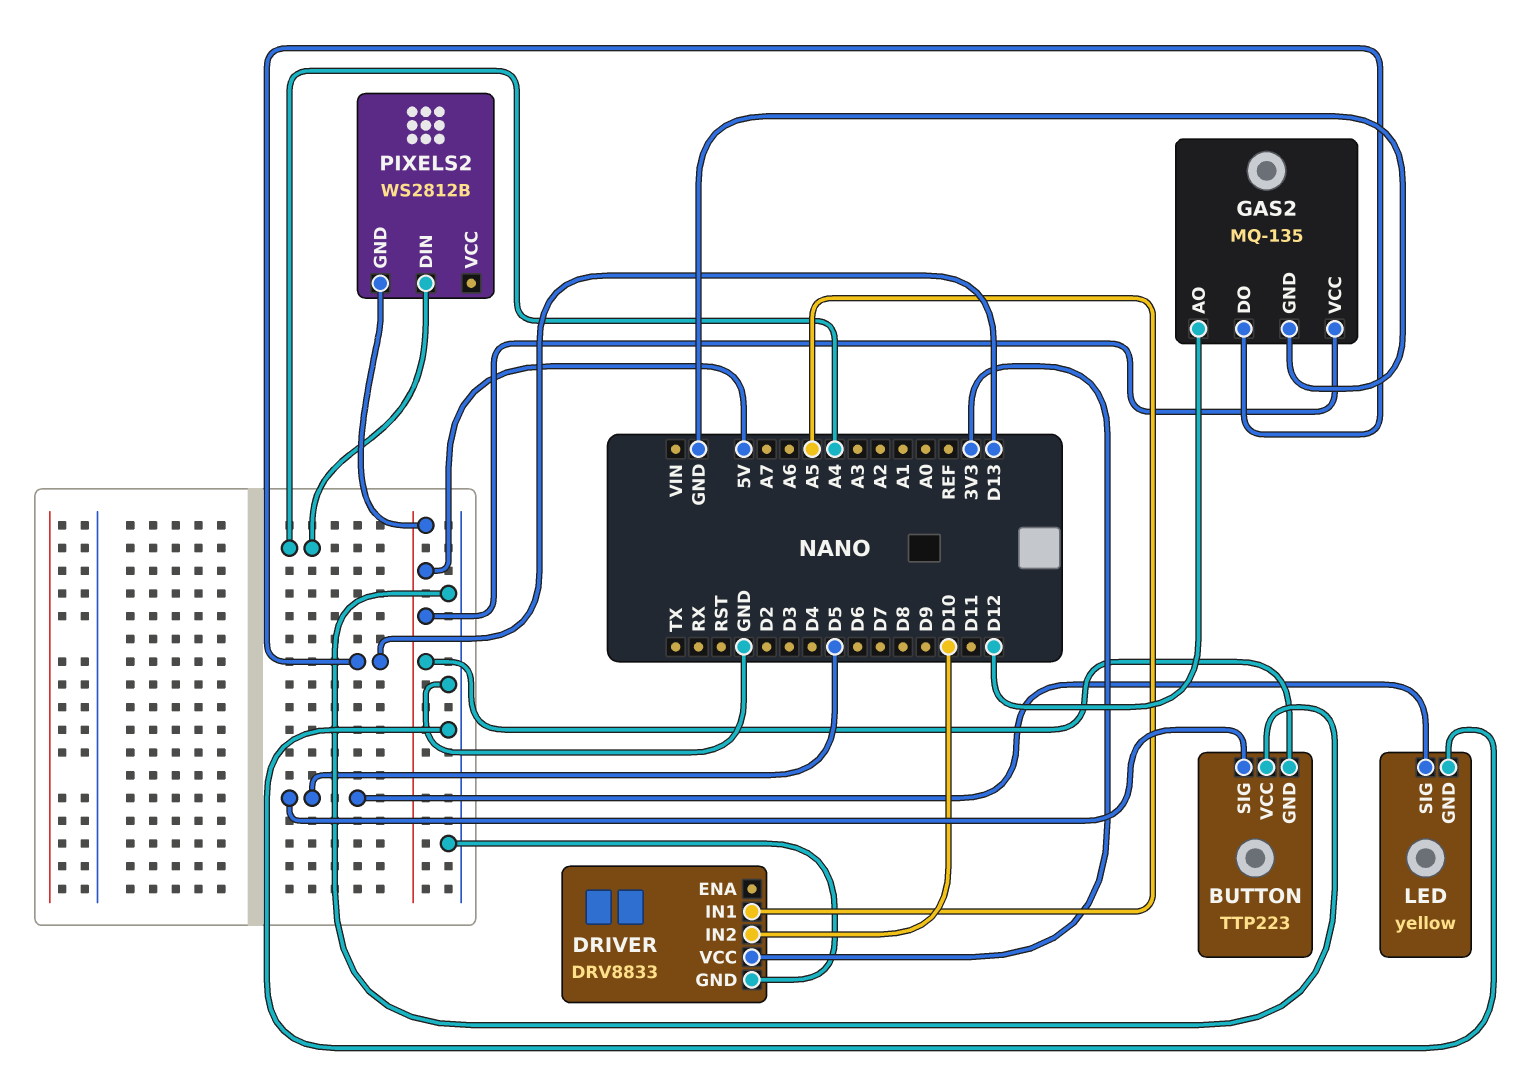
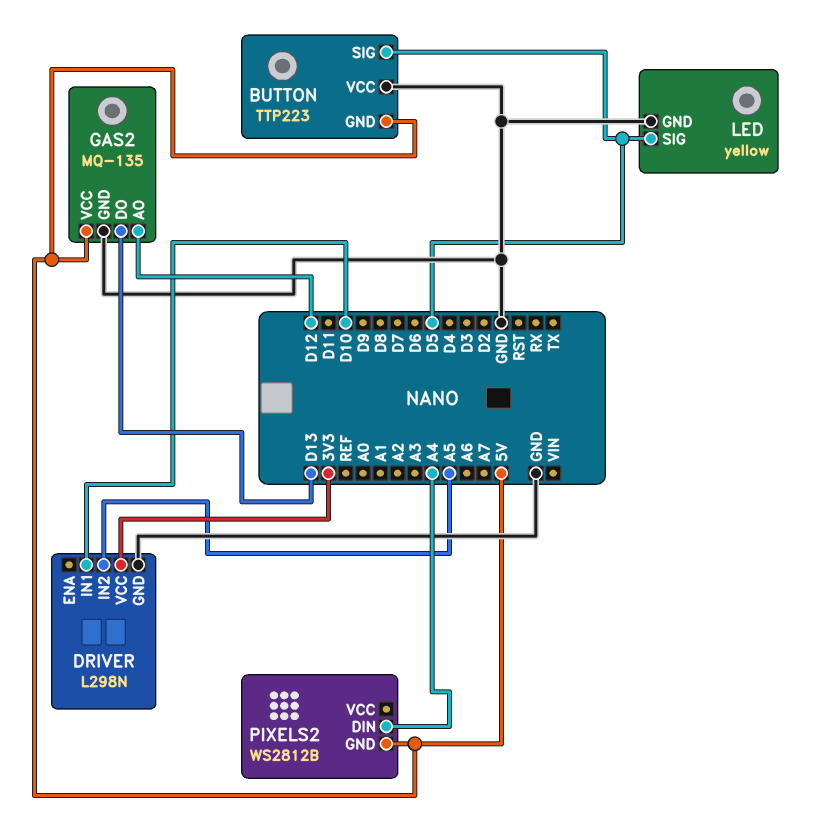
DRIVER: DRV8833 -> L298N
DRIVER pin IN1: A5 -> D10
DRIVER pin IN2: D10 -> A5

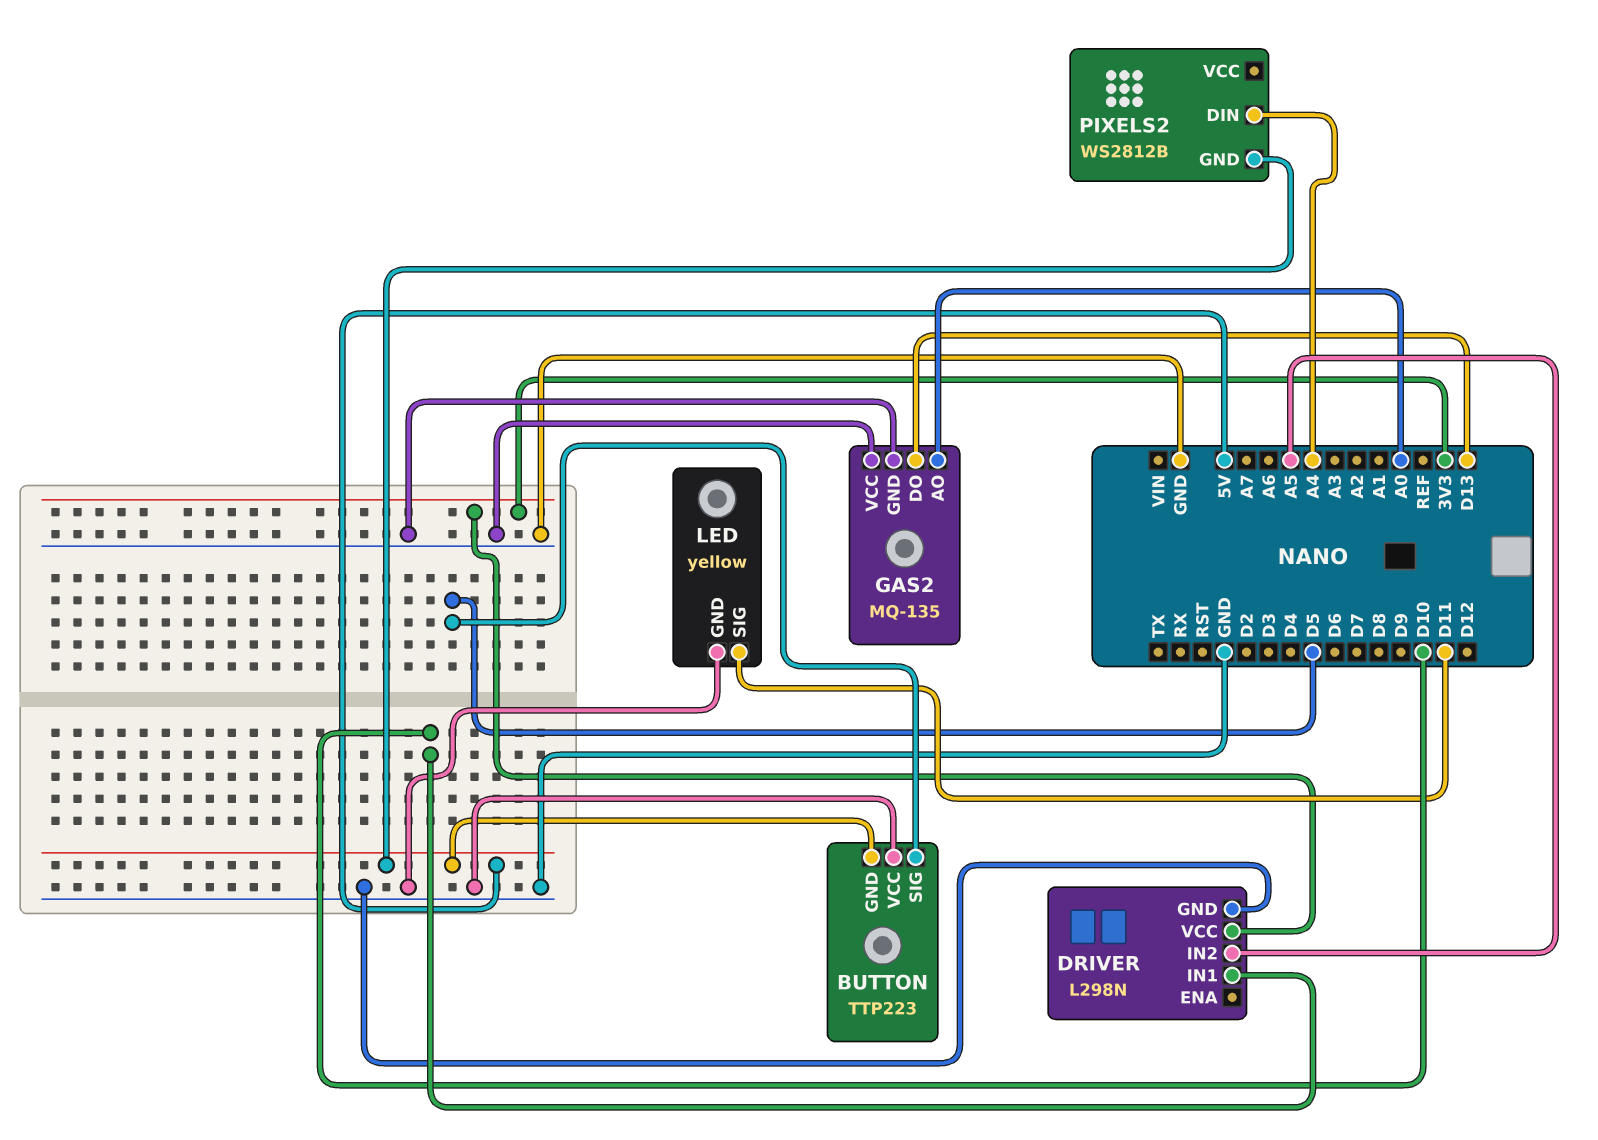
GAS2 pin AO: D12 -> A0
GAS2 pin VCC: 5V -> GND
LED pin SIG: D5 -> D11

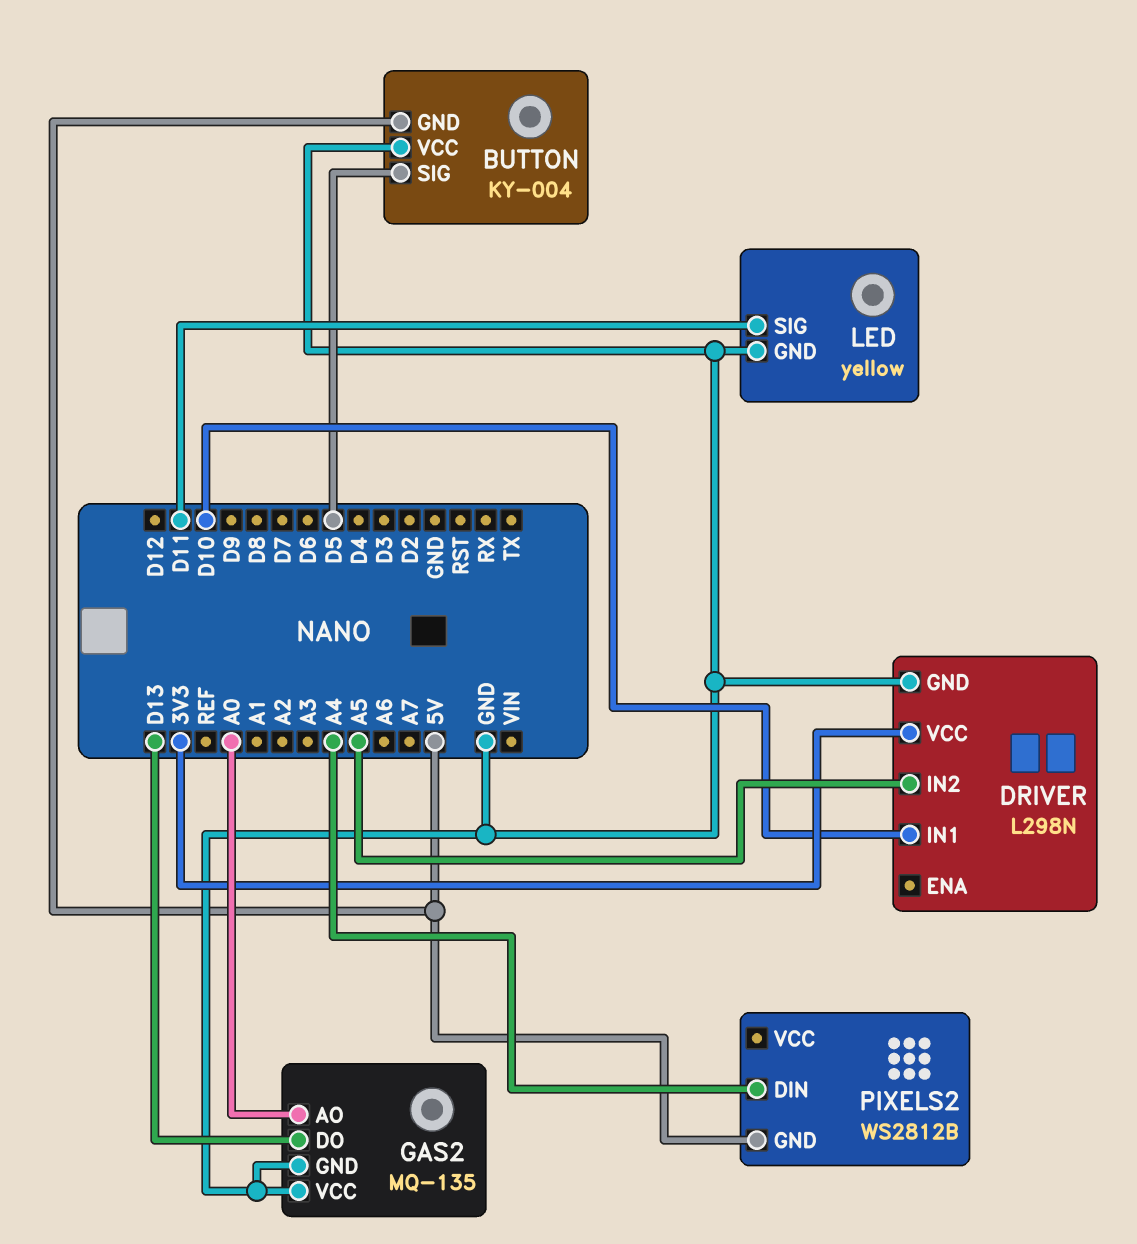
BUTTON: TTP223 -> KY-004

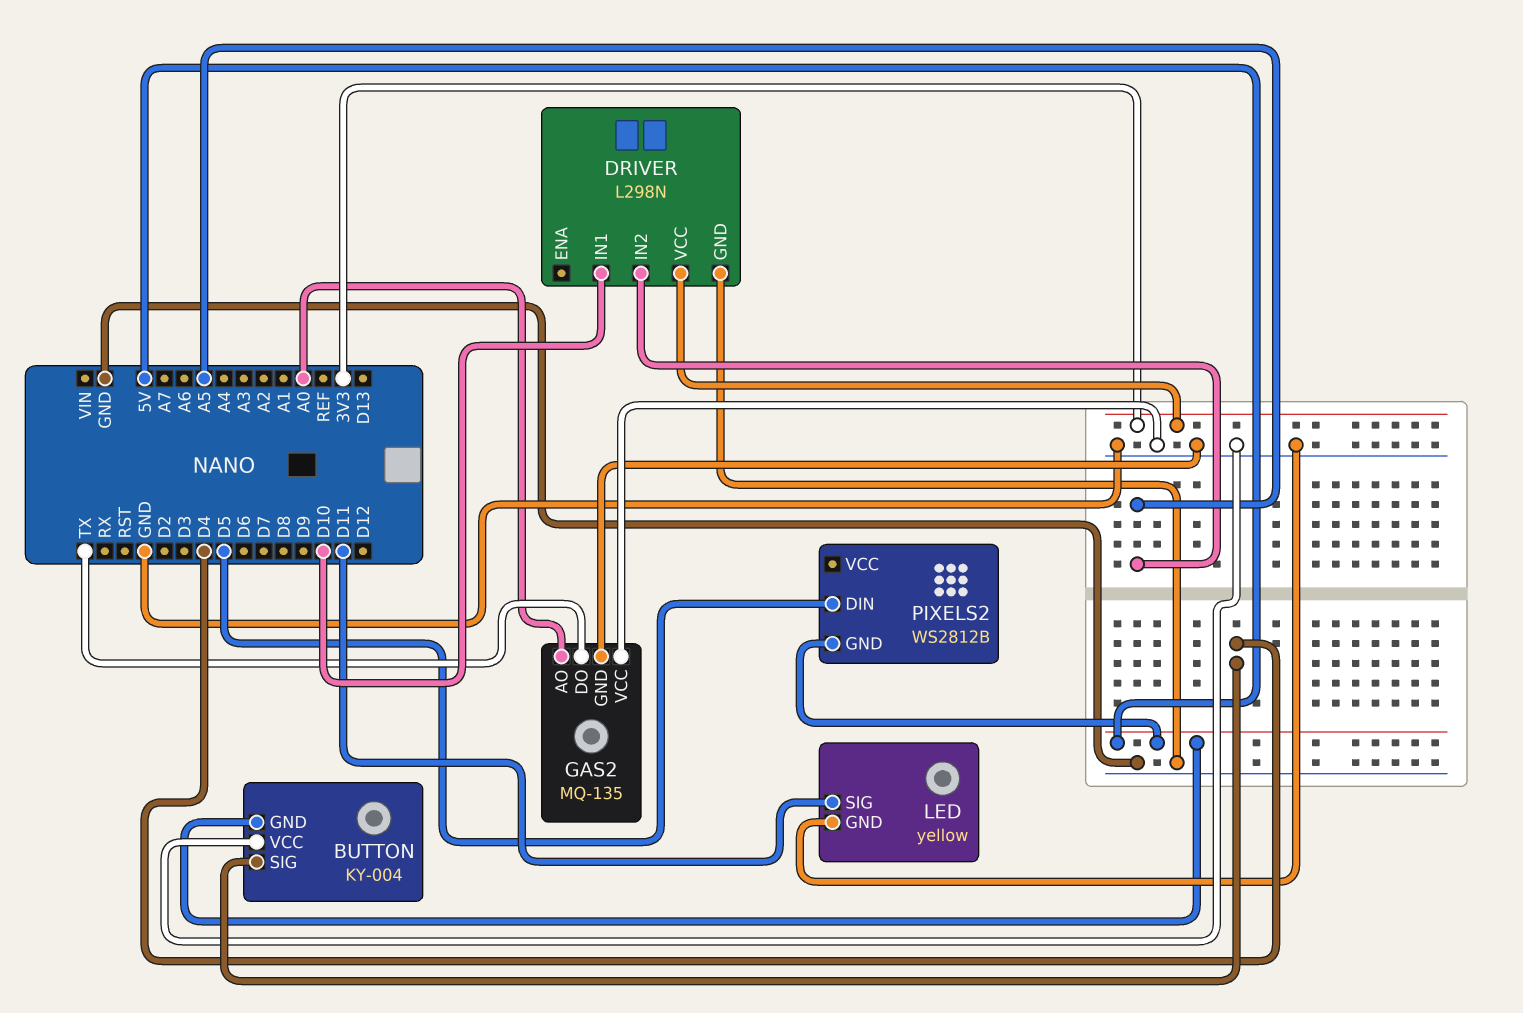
BUTTON pin SIG: D5 -> D4
GAS2 pin DO: D13 -> TX
PIXELS2 pin DIN: A4 -> D5

